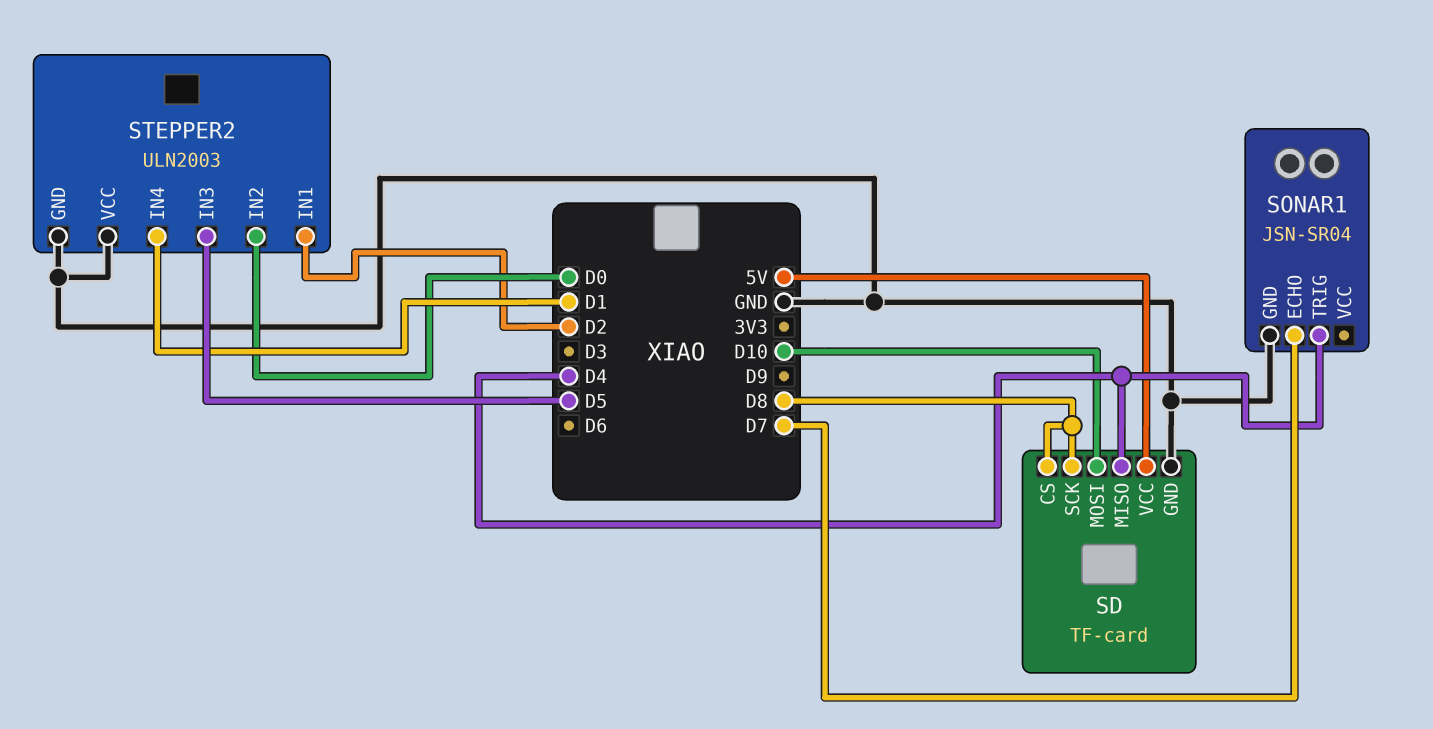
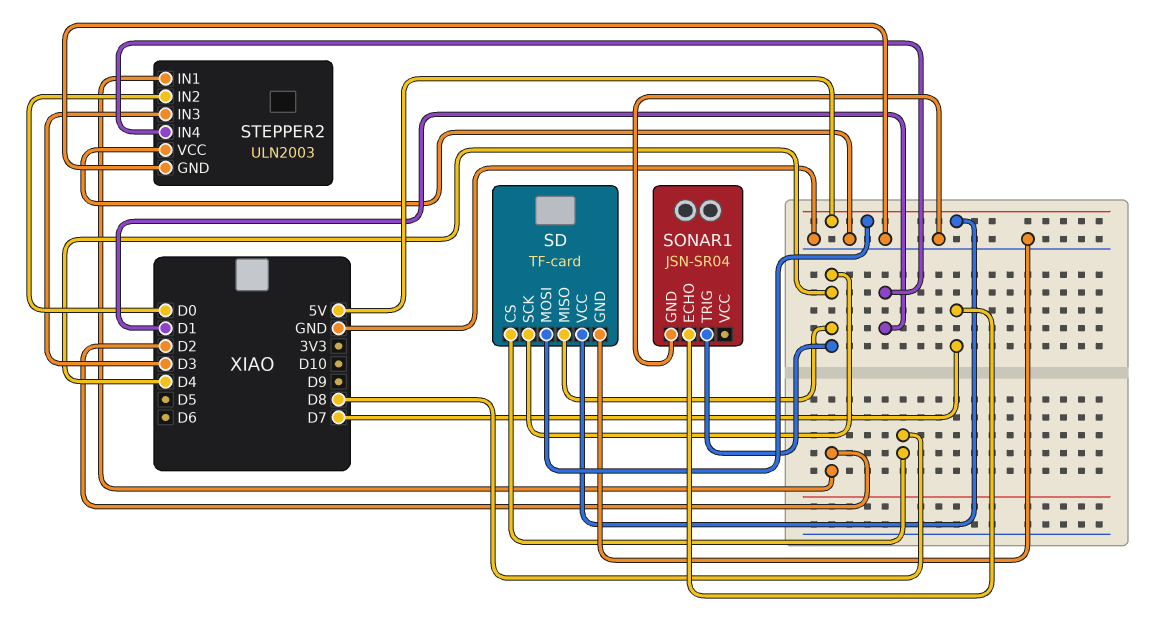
SD pin MOSI: D10 -> 5V
SD pin SCK: D8 -> D4
STEPPER2 pin IN3: D5 -> D3

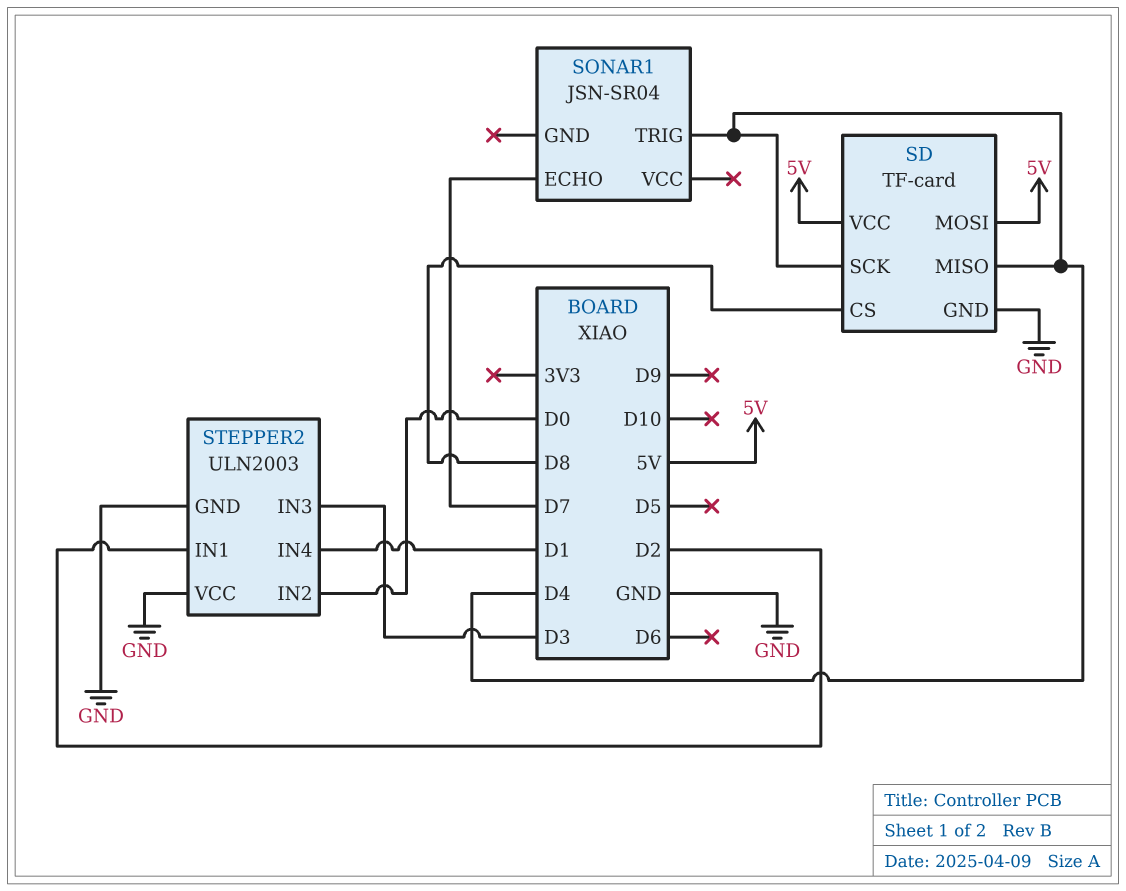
SONAR1 pin GND: GND -> none

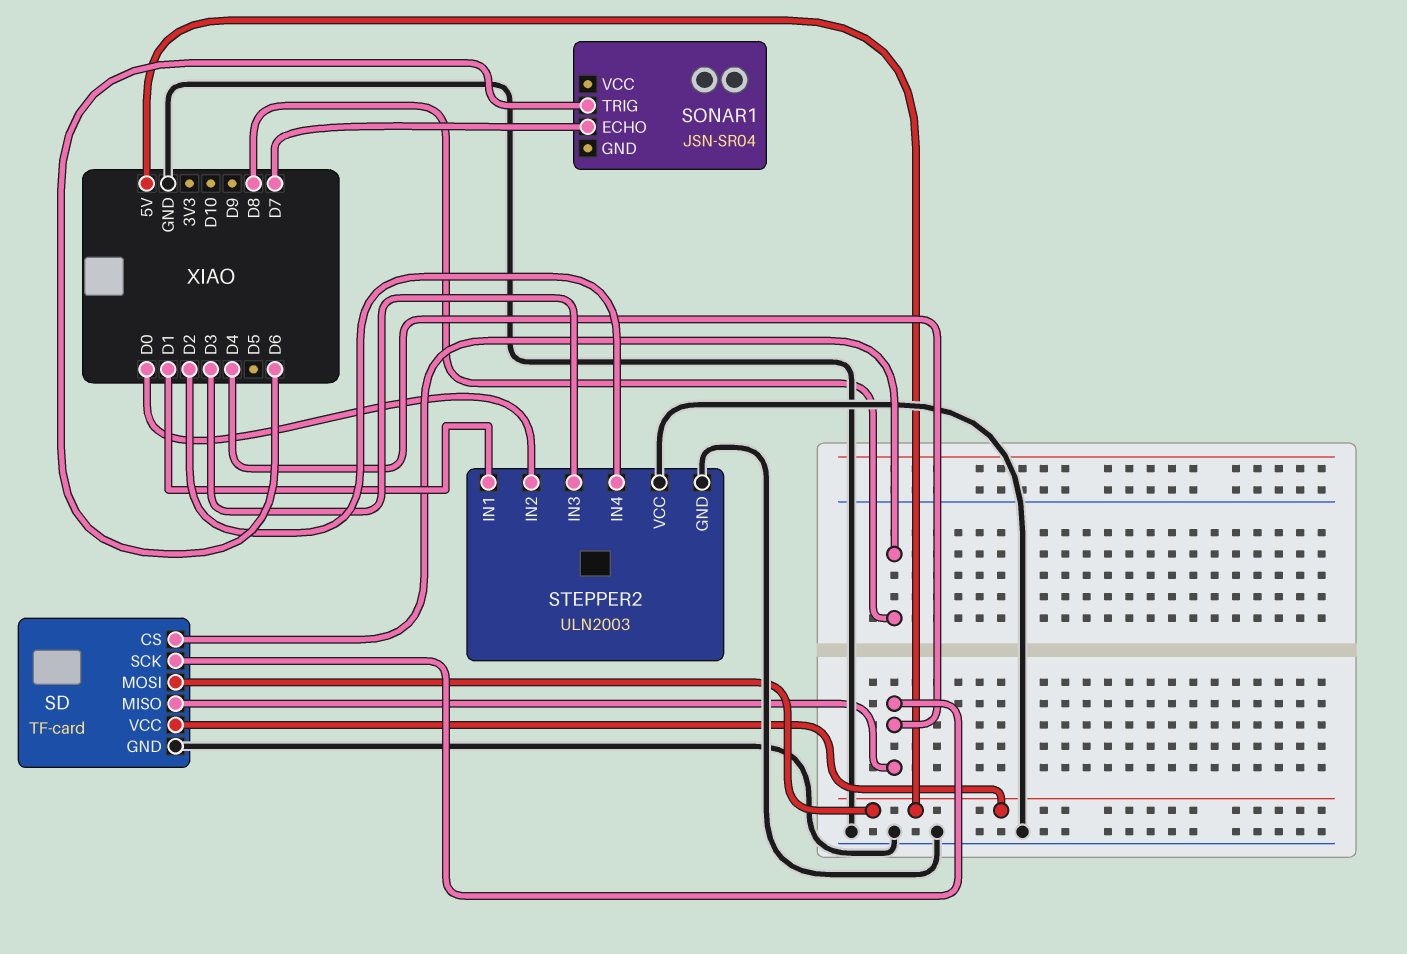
SONAR1 pin TRIG: D4 -> D6
STEPPER2 pin IN1: D2 -> D1
STEPPER2 pin IN4: D1 -> D2

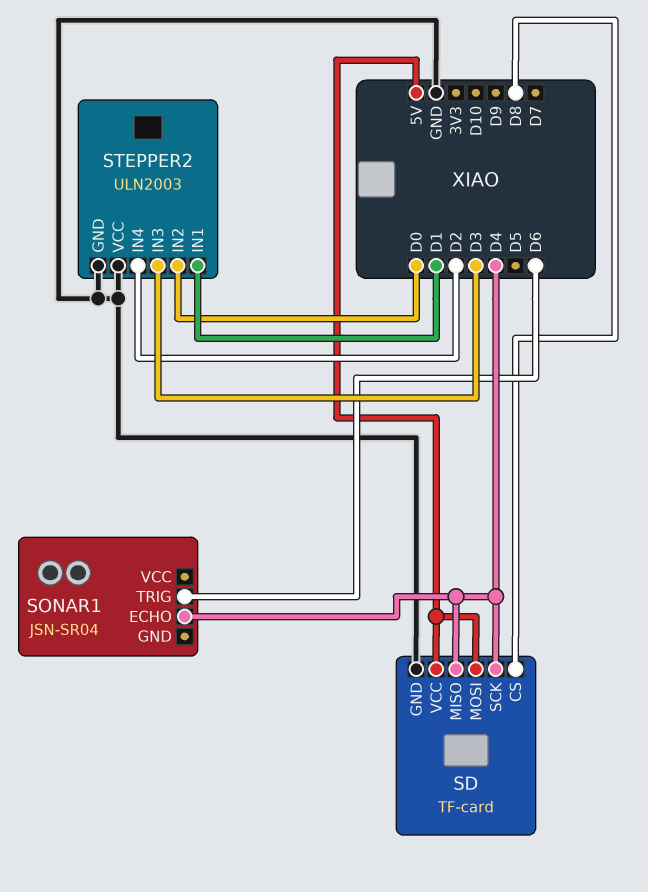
SONAR1 pin ECHO: D7 -> D4

